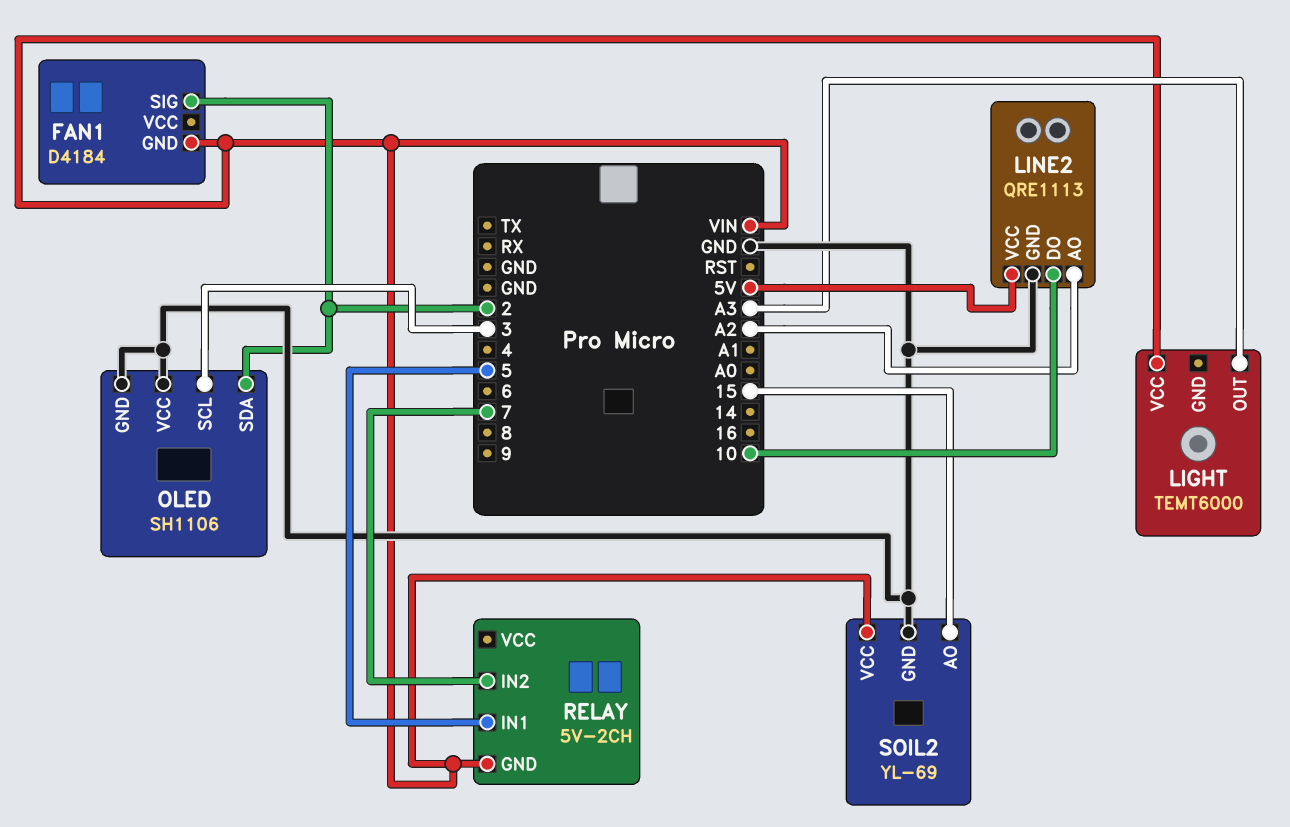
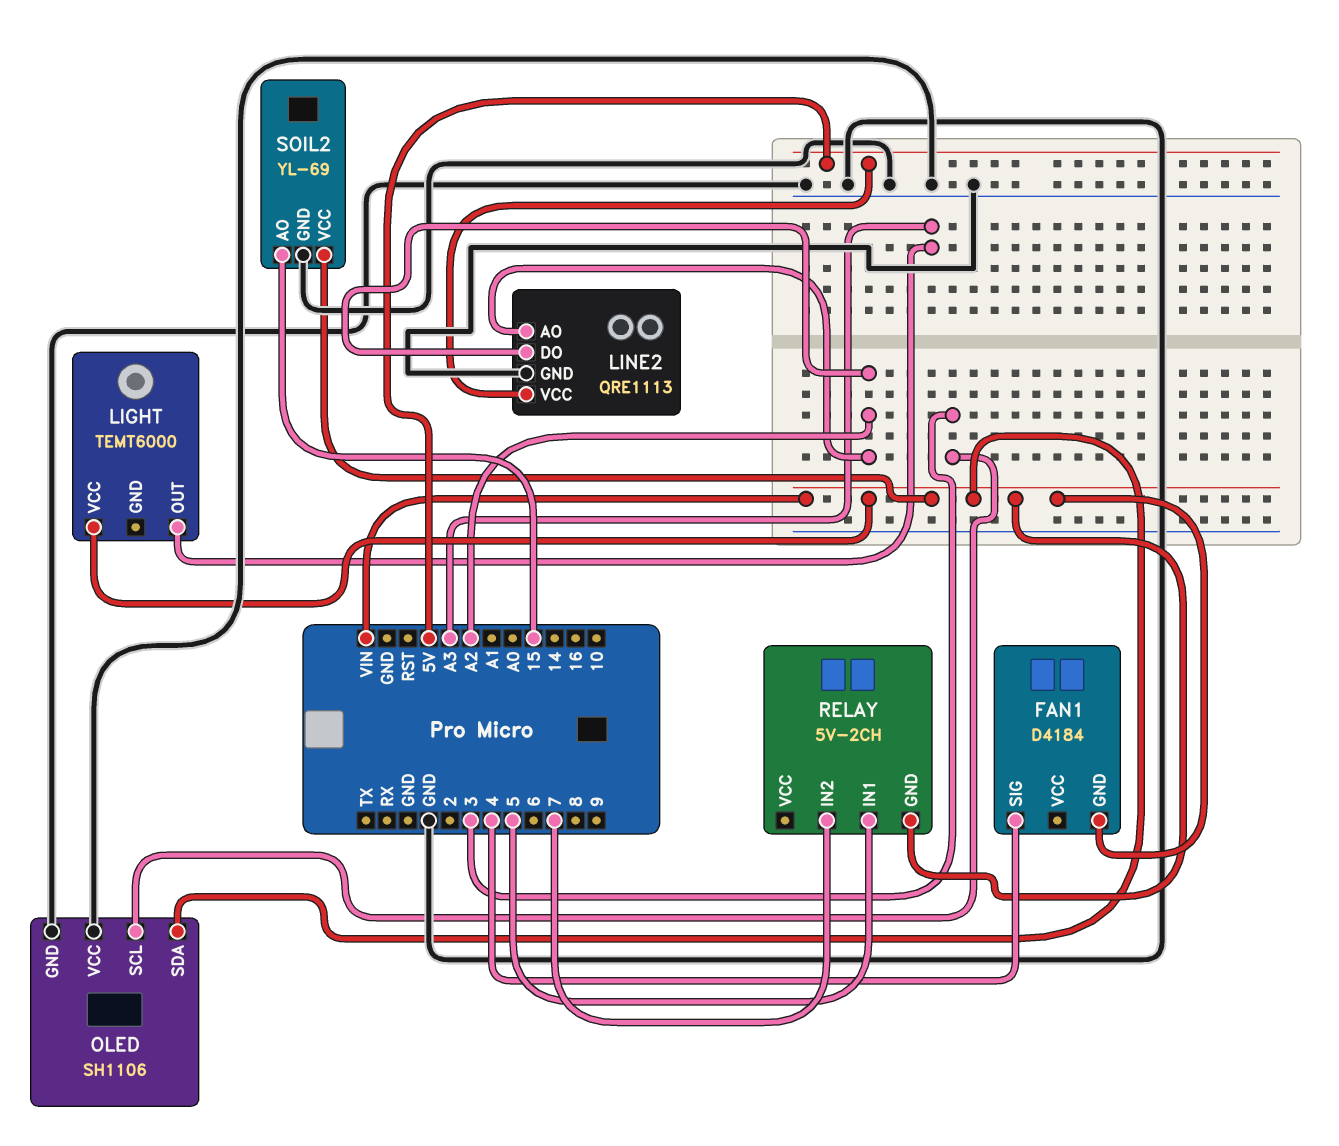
FAN1 pin SIG: 2 -> 4
LINE2 pin DO: 10 -> A2
OLED pin SDA: 2 -> VIN

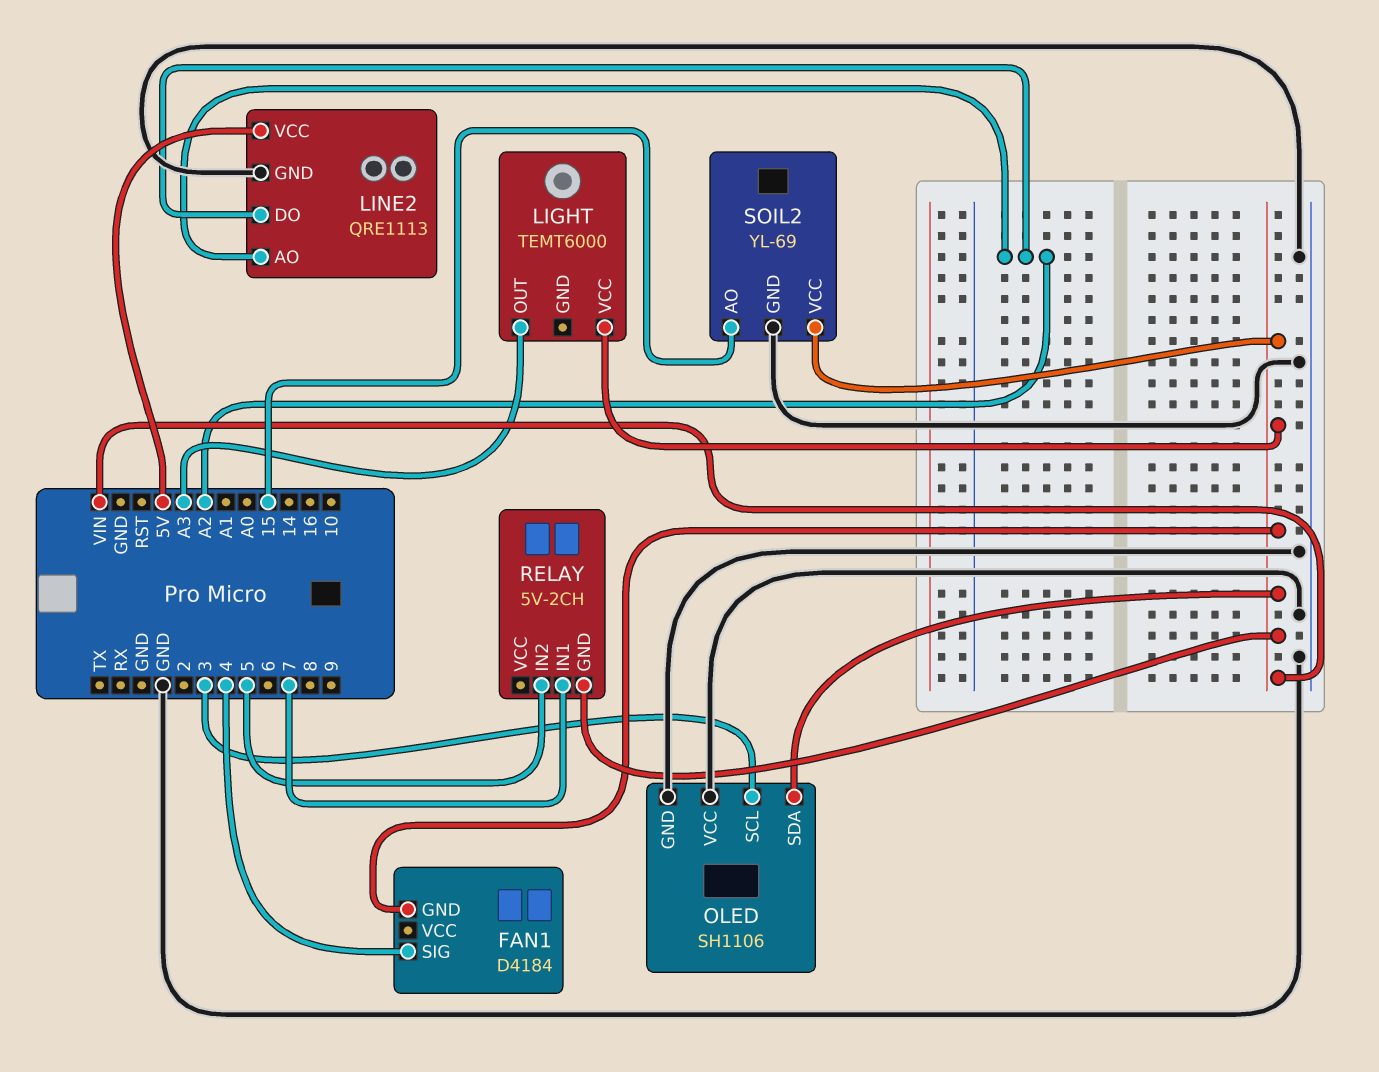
RELAY pin IN1: 5 -> 7
RELAY pin IN2: 7 -> 5

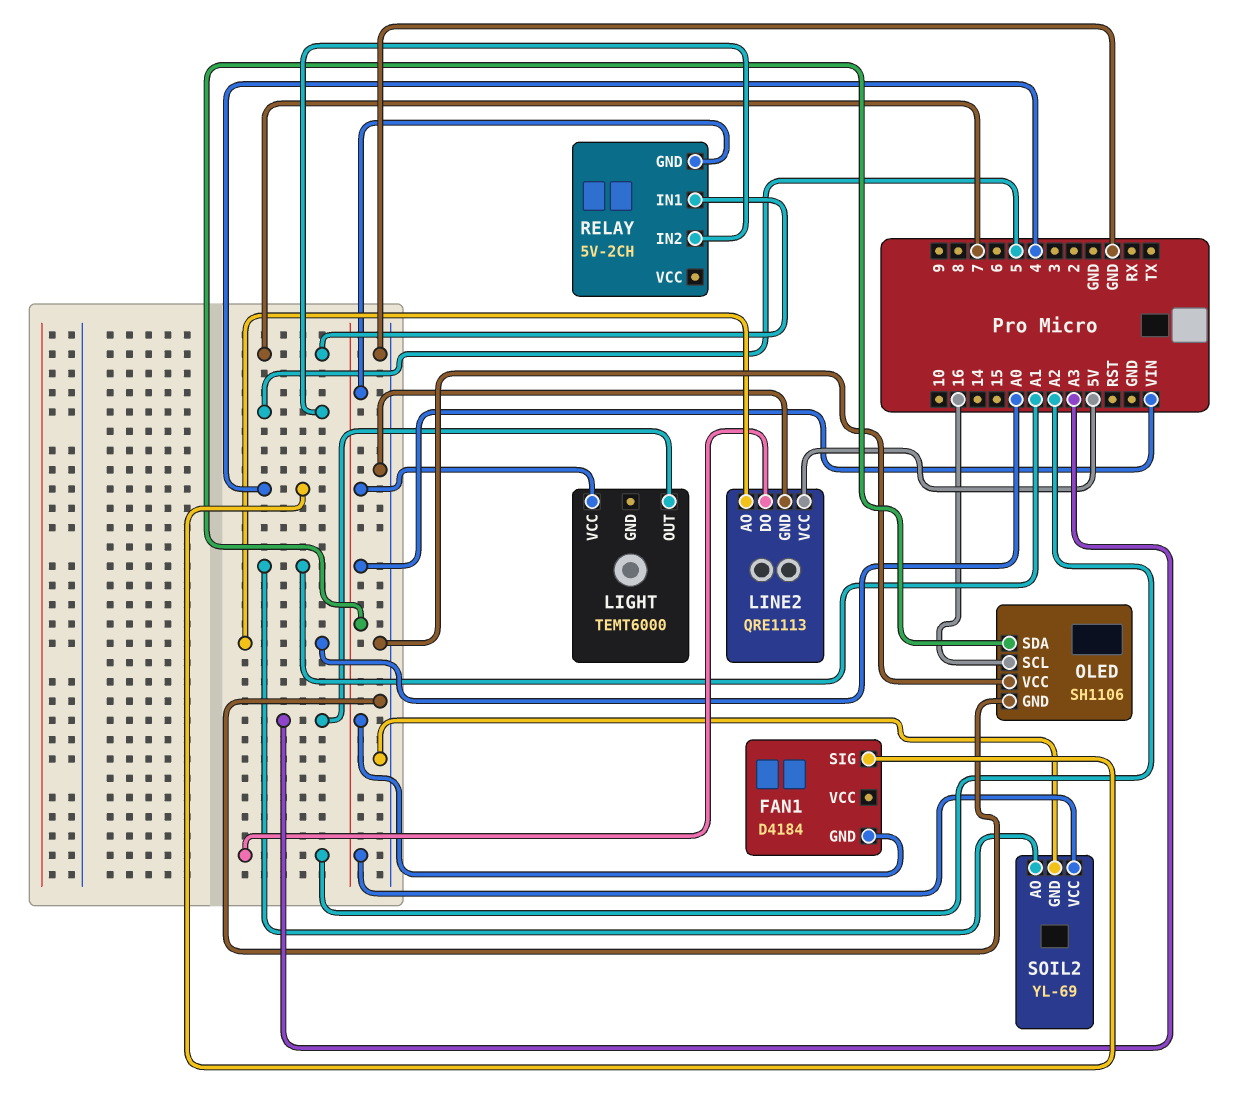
LINE2 pin AO: A2 -> A0
OLED pin SCL: 3 -> 16
SOIL2 pin AO: 15 -> A1

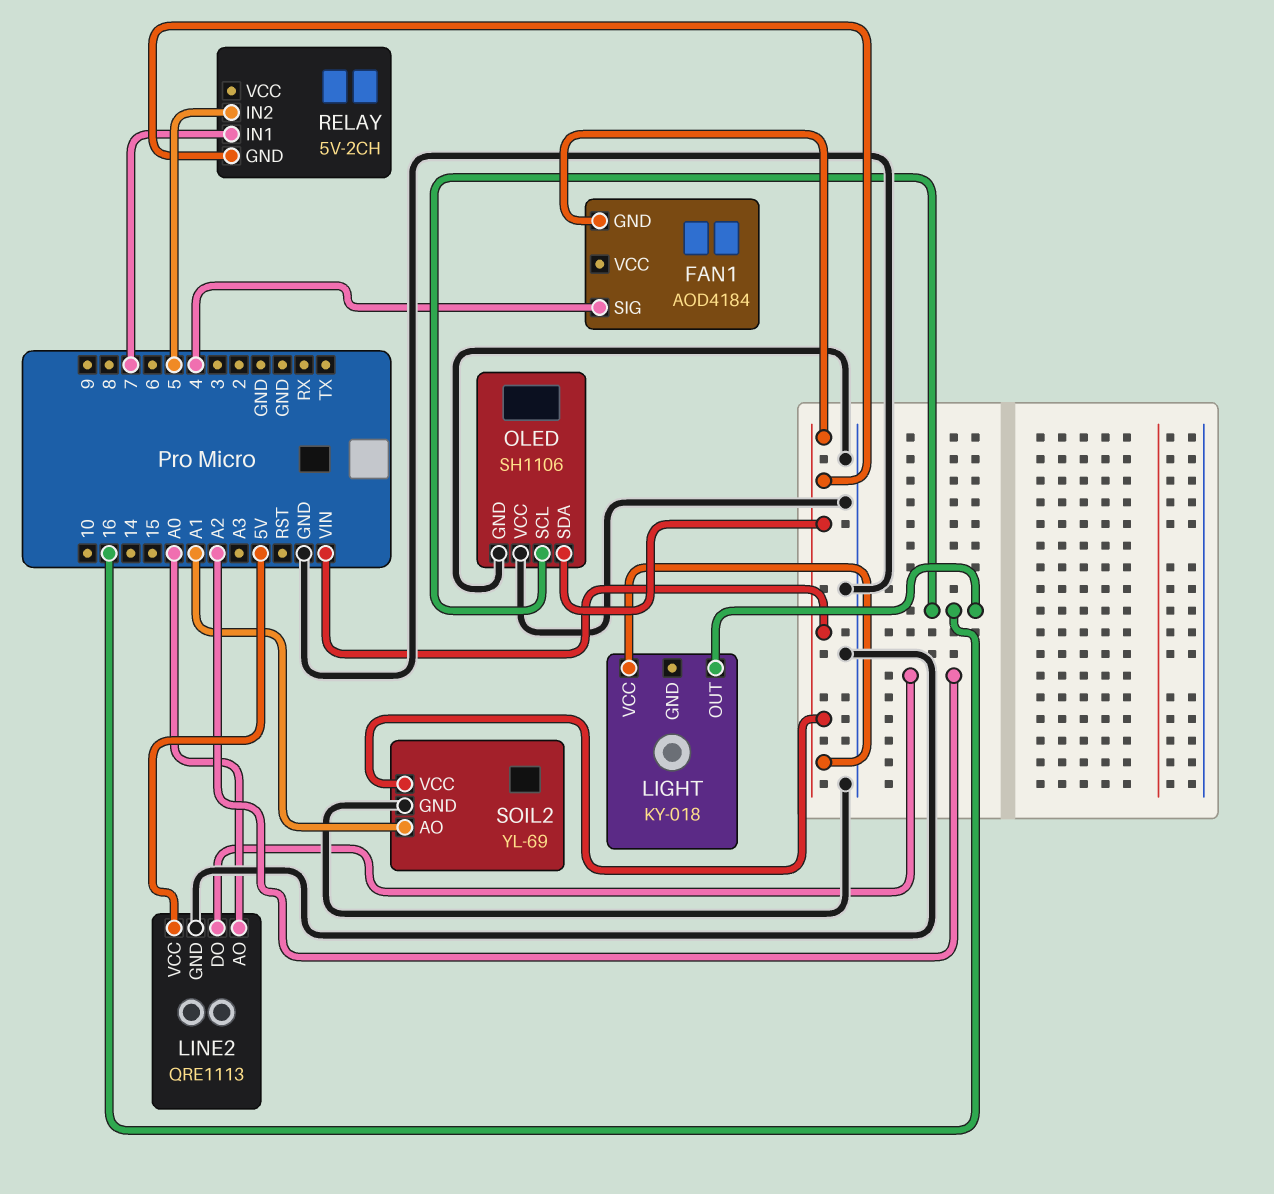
FAN1: D4184 -> AOD4184
LIGHT: TEMT6000 -> KY-018
LIGHT pin OUT: A3 -> 16

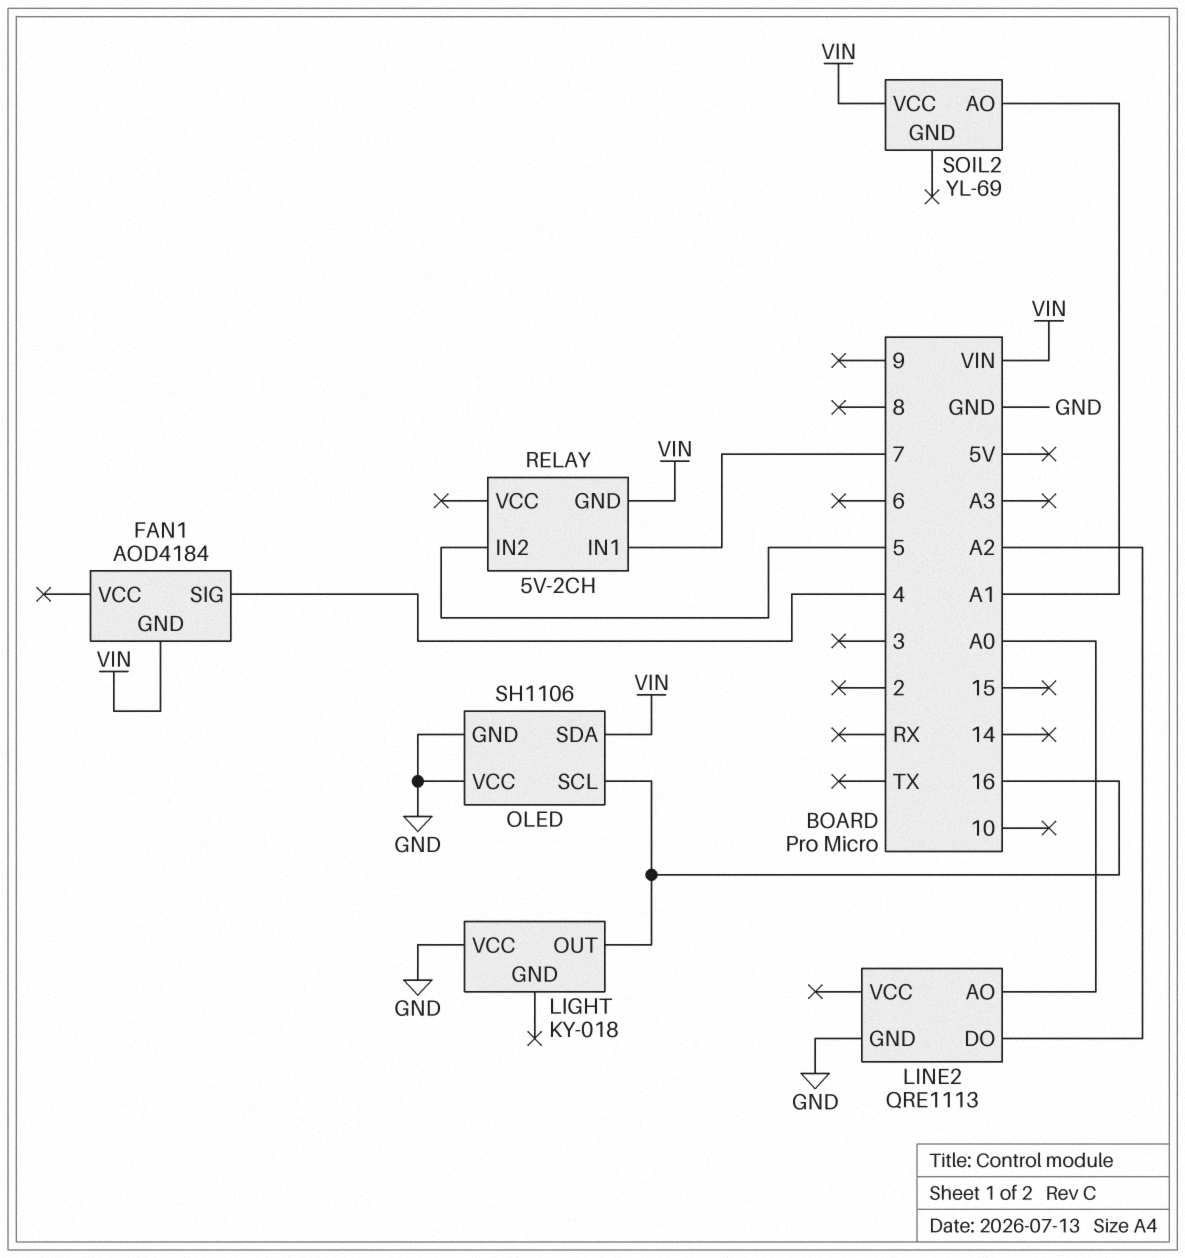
LIGHT pin VCC: VIN -> GND
LINE2 pin VCC: 5V -> none
SOIL2 pin GND: GND -> none

